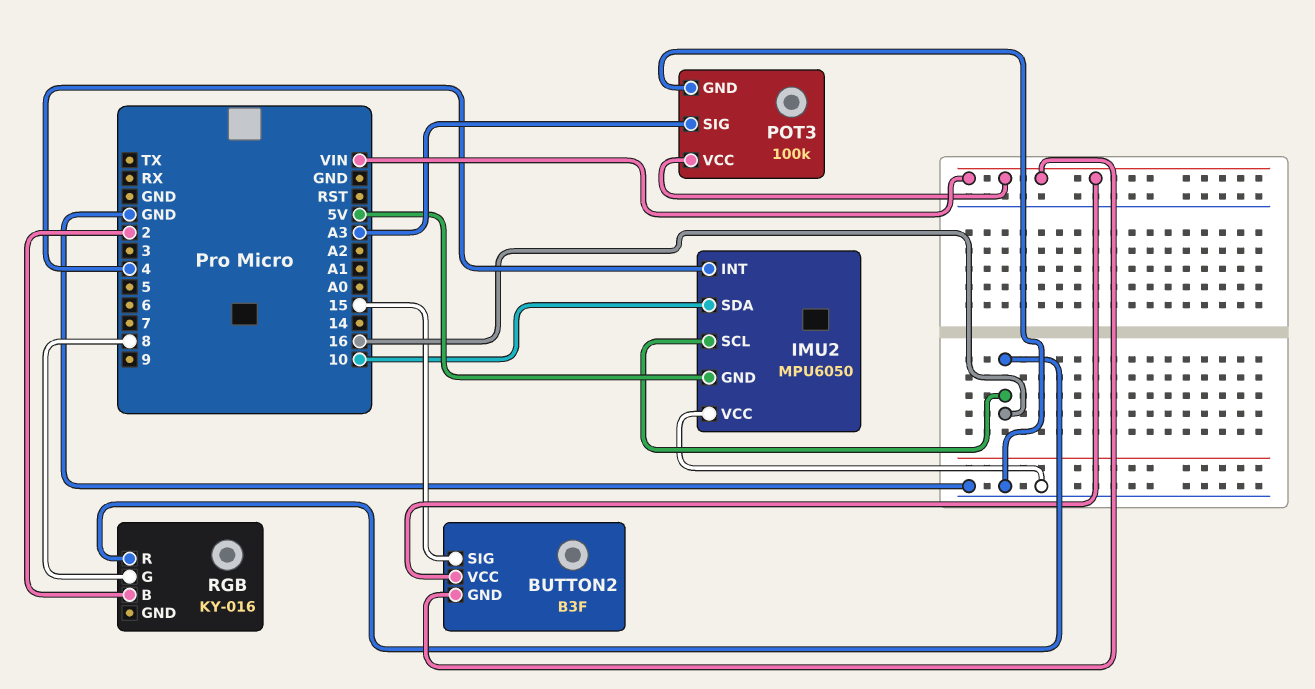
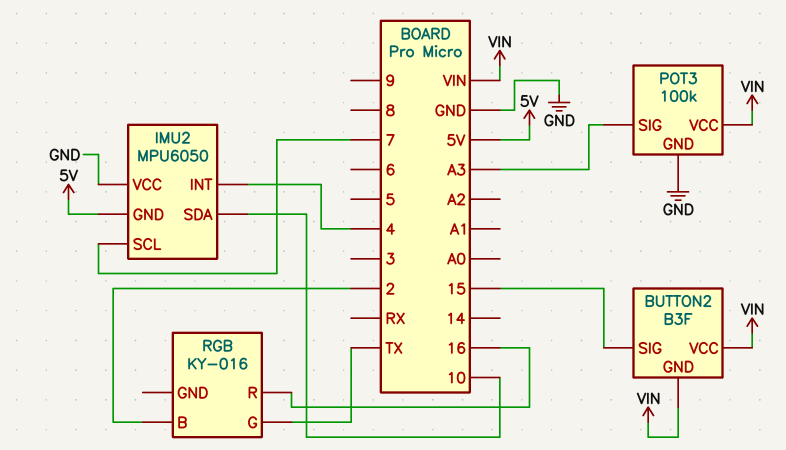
IMU2 pin SCL: 16 -> 7
RGB pin G: 8 -> TX

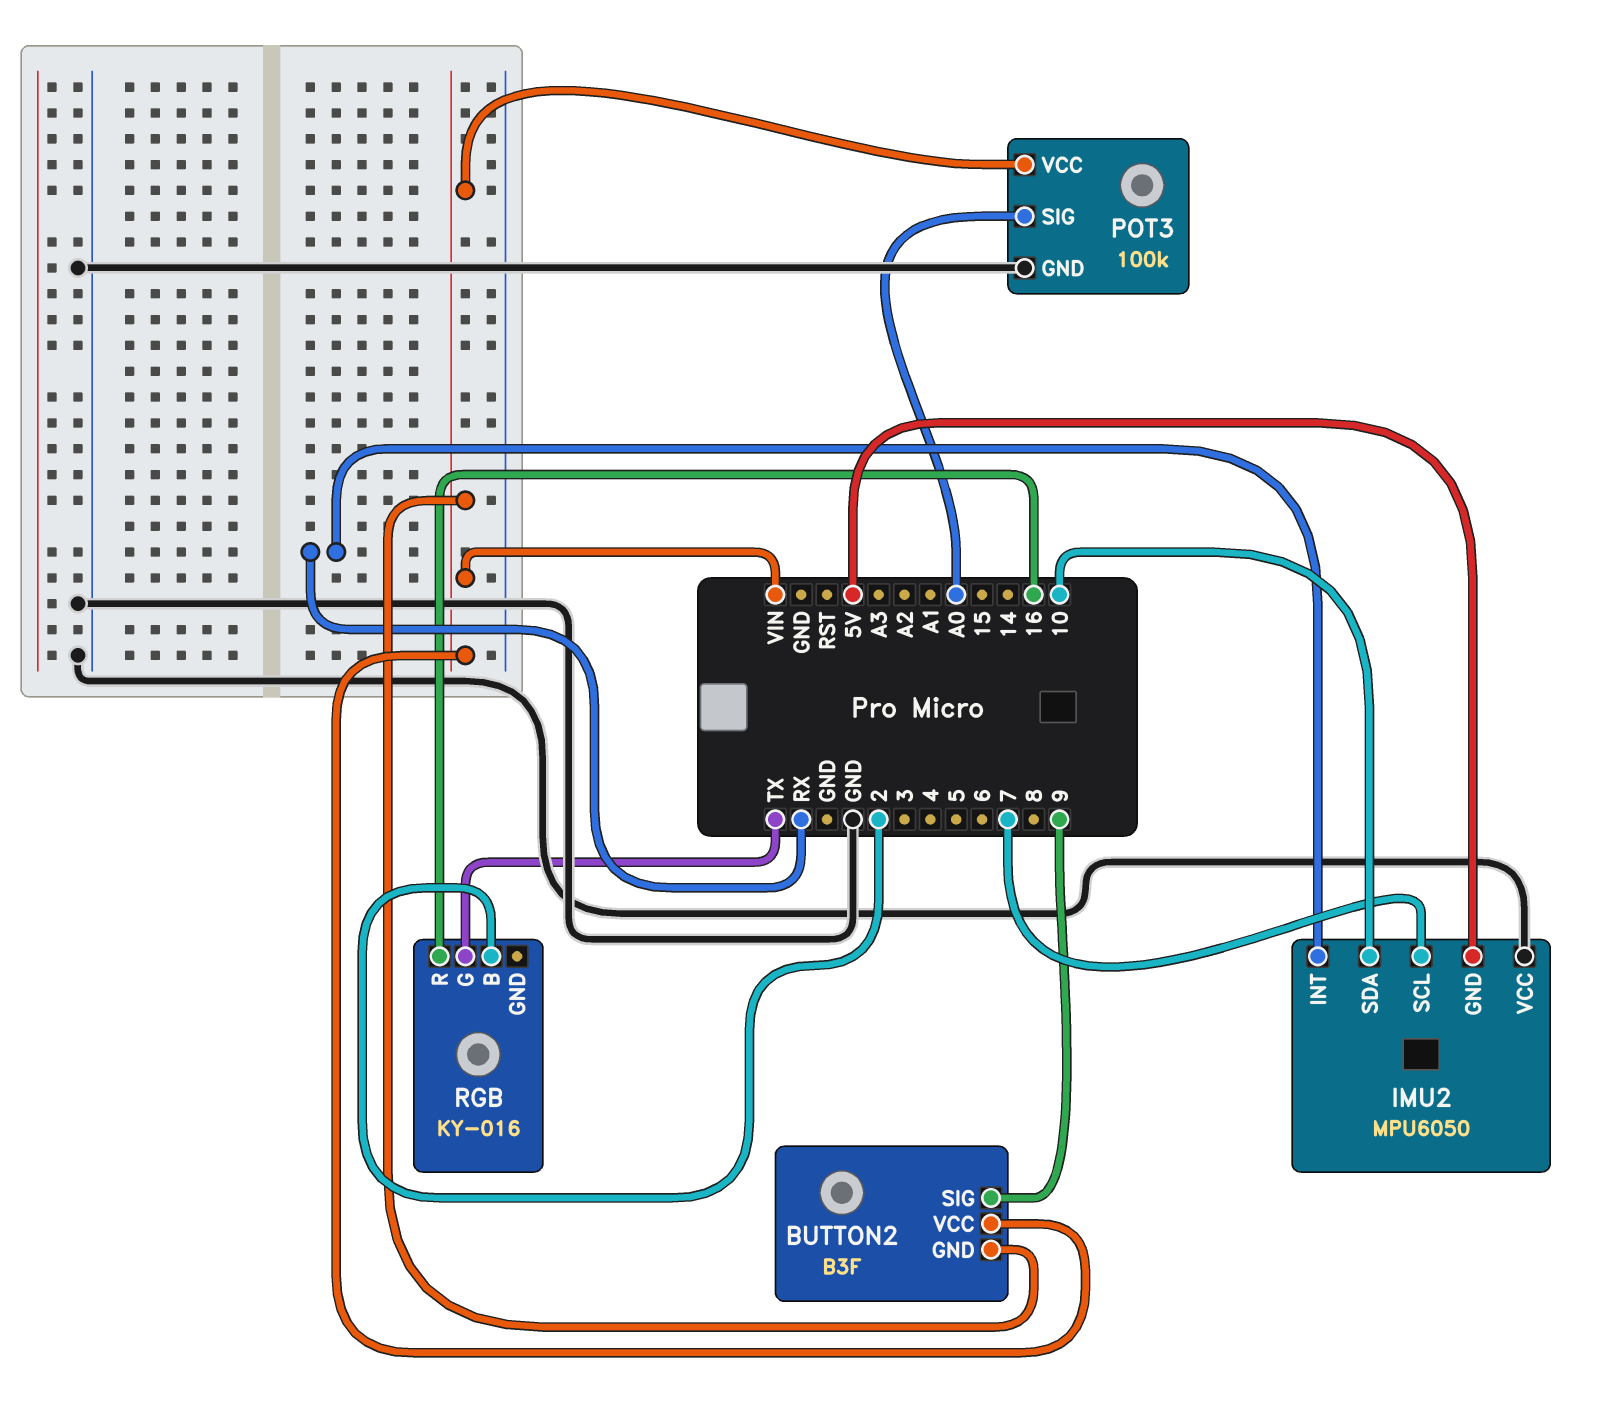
BUTTON2 pin SIG: 15 -> 9
IMU2 pin INT: 4 -> RX
POT3 pin SIG: A3 -> A0

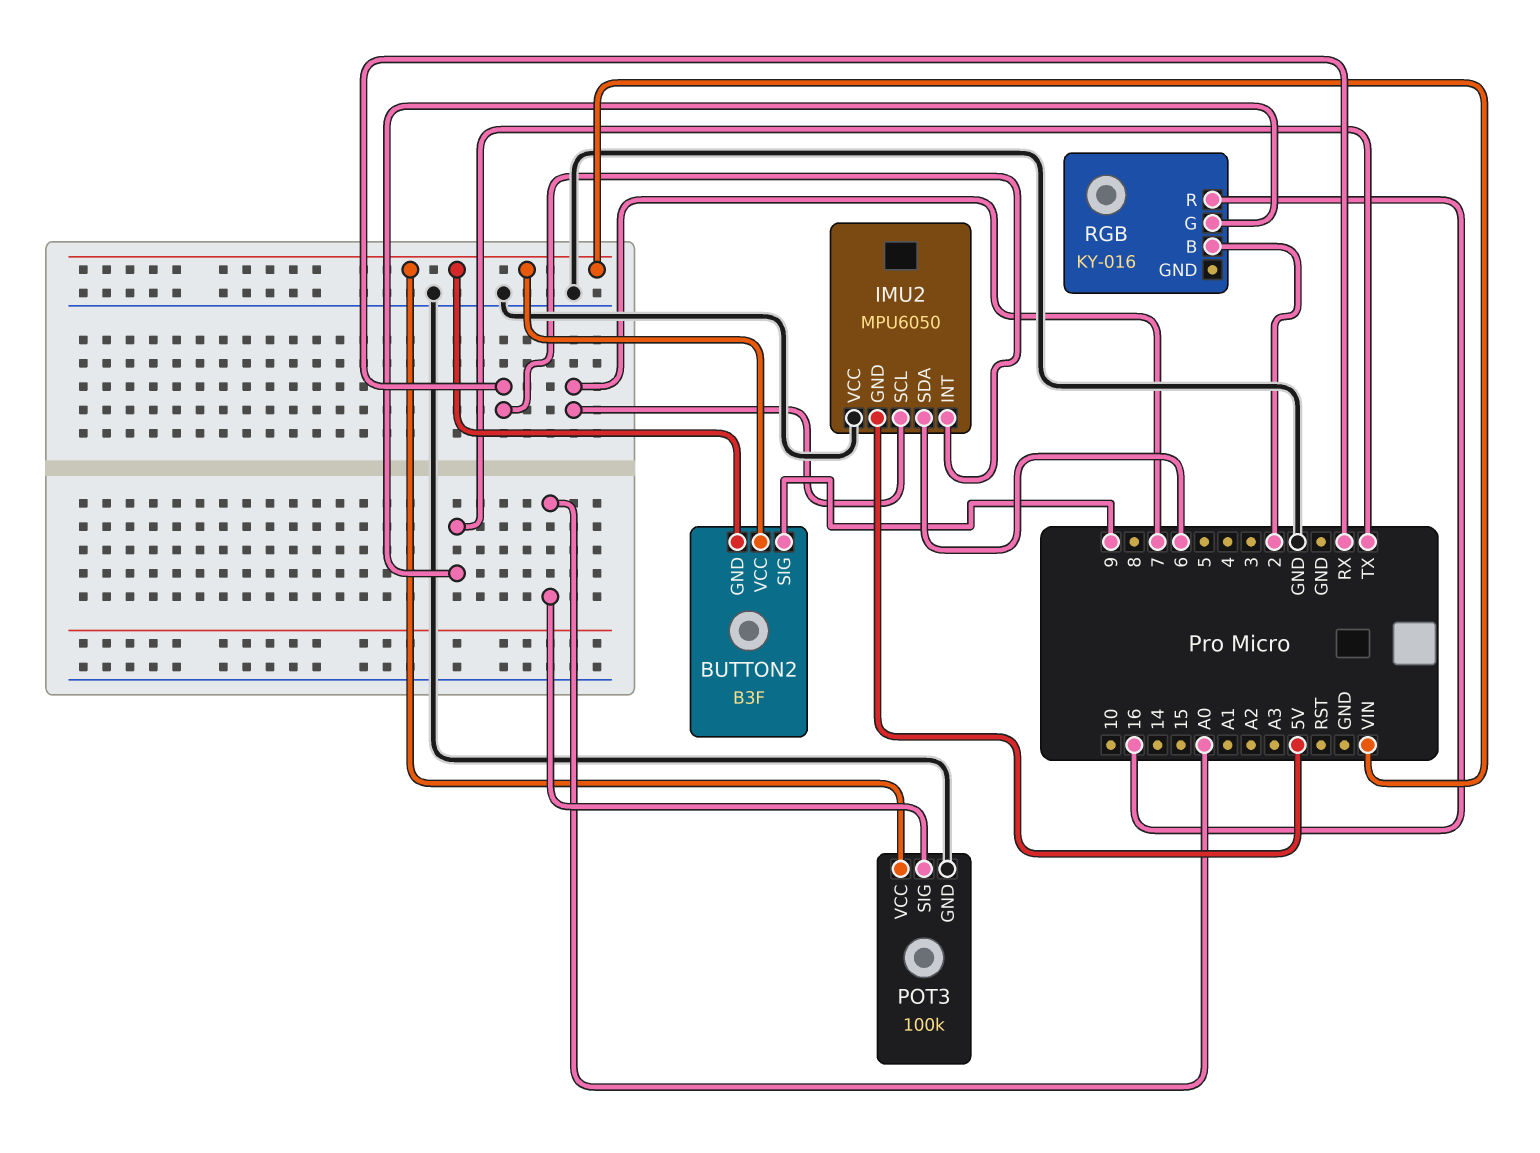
IMU2 pin SDA: 10 -> 6

